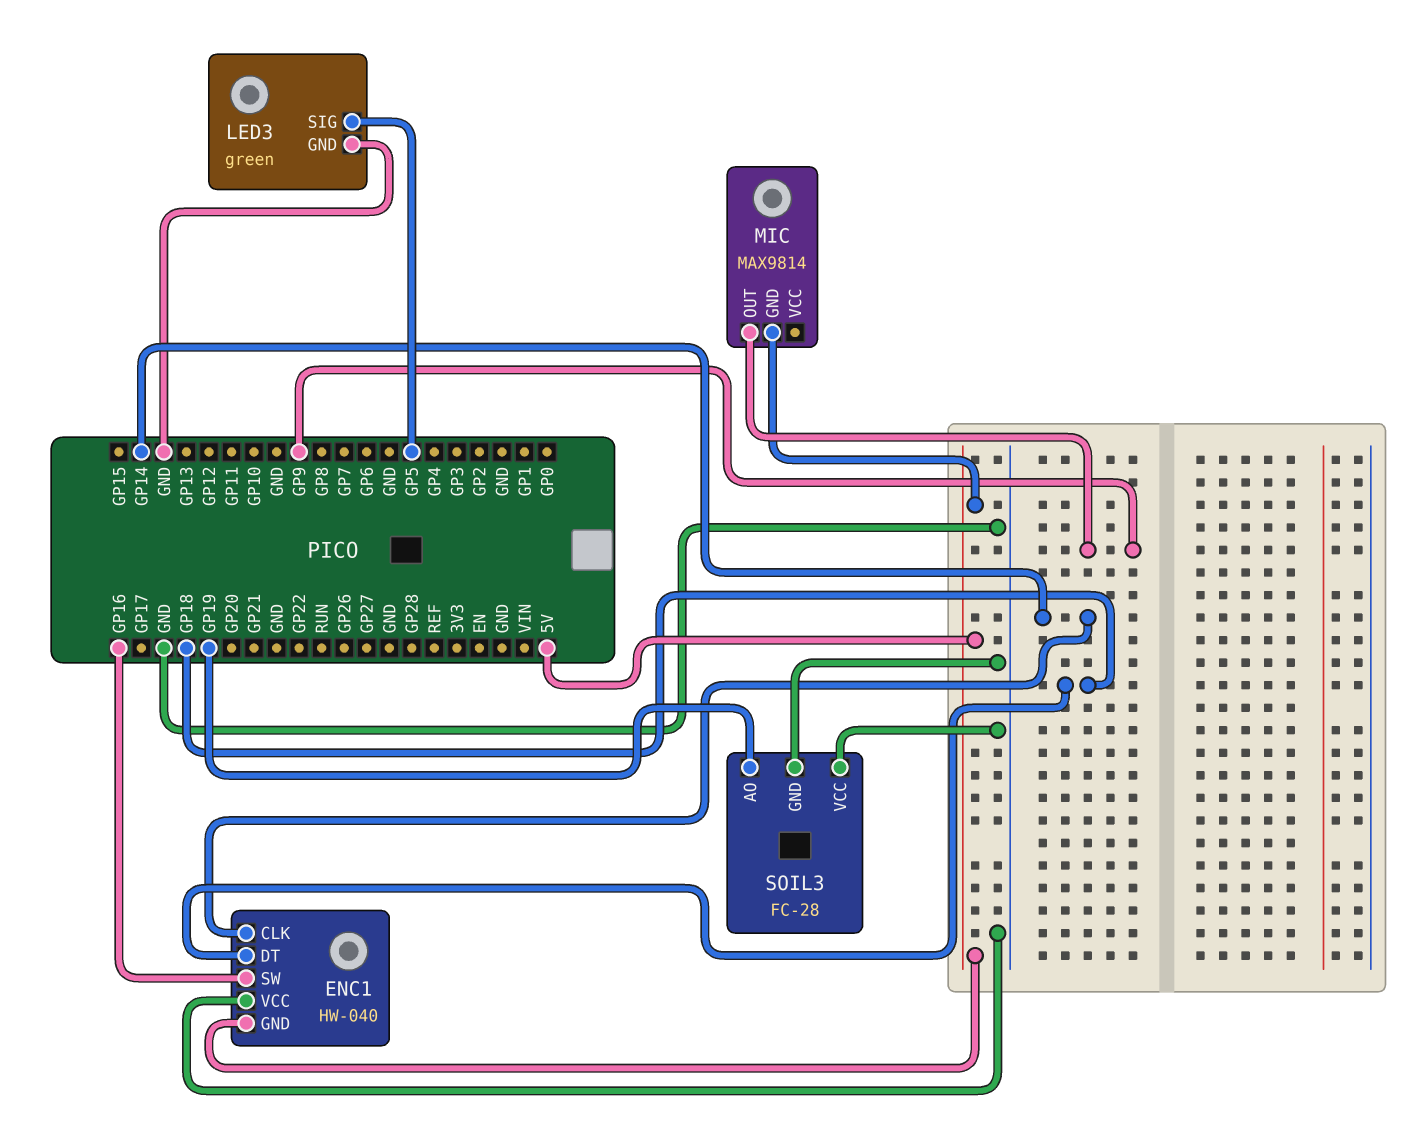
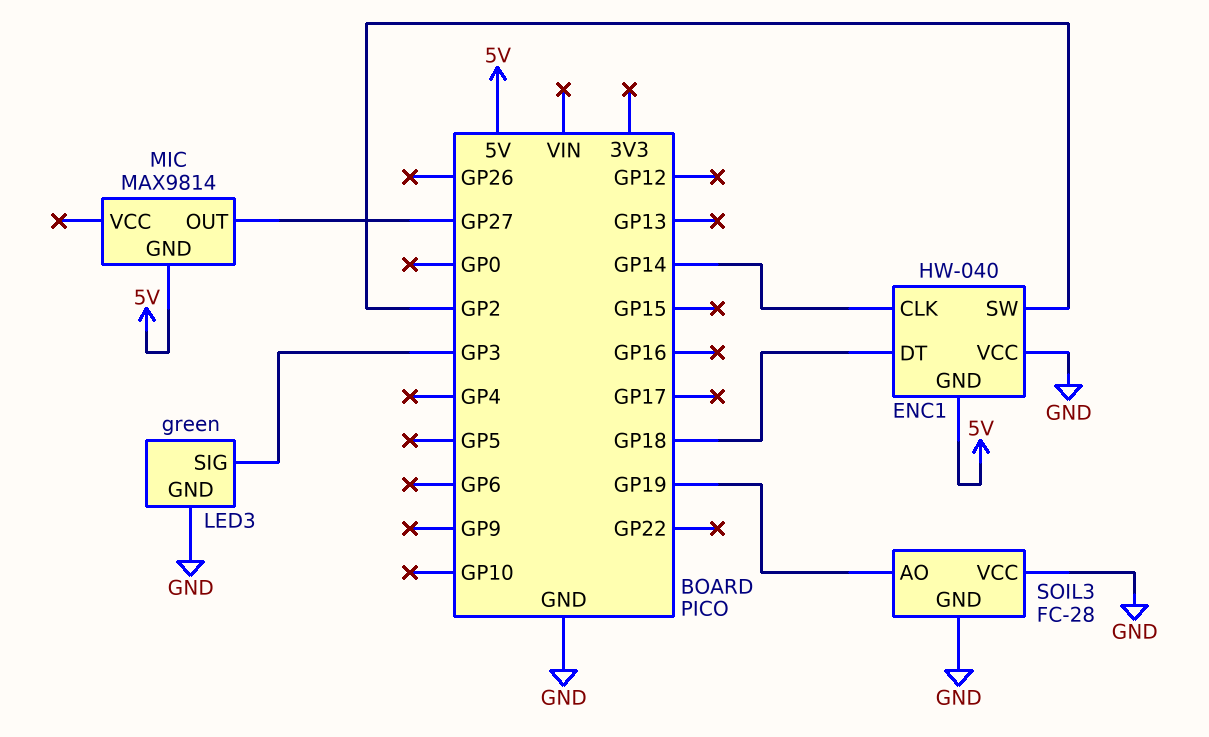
ENC1 pin SW: GP16 -> GP2
LED3 pin SIG: GP5 -> GP3
MIC pin OUT: GP9 -> GP27

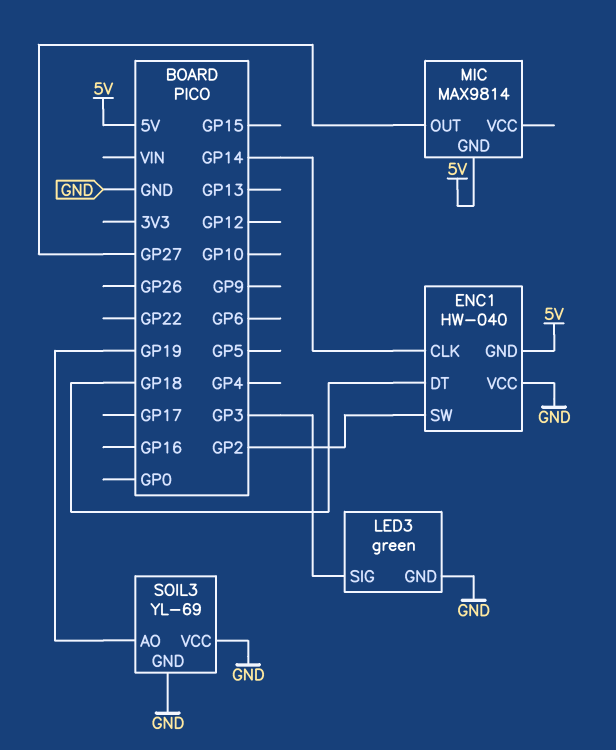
SOIL3: FC-28 -> YL-69

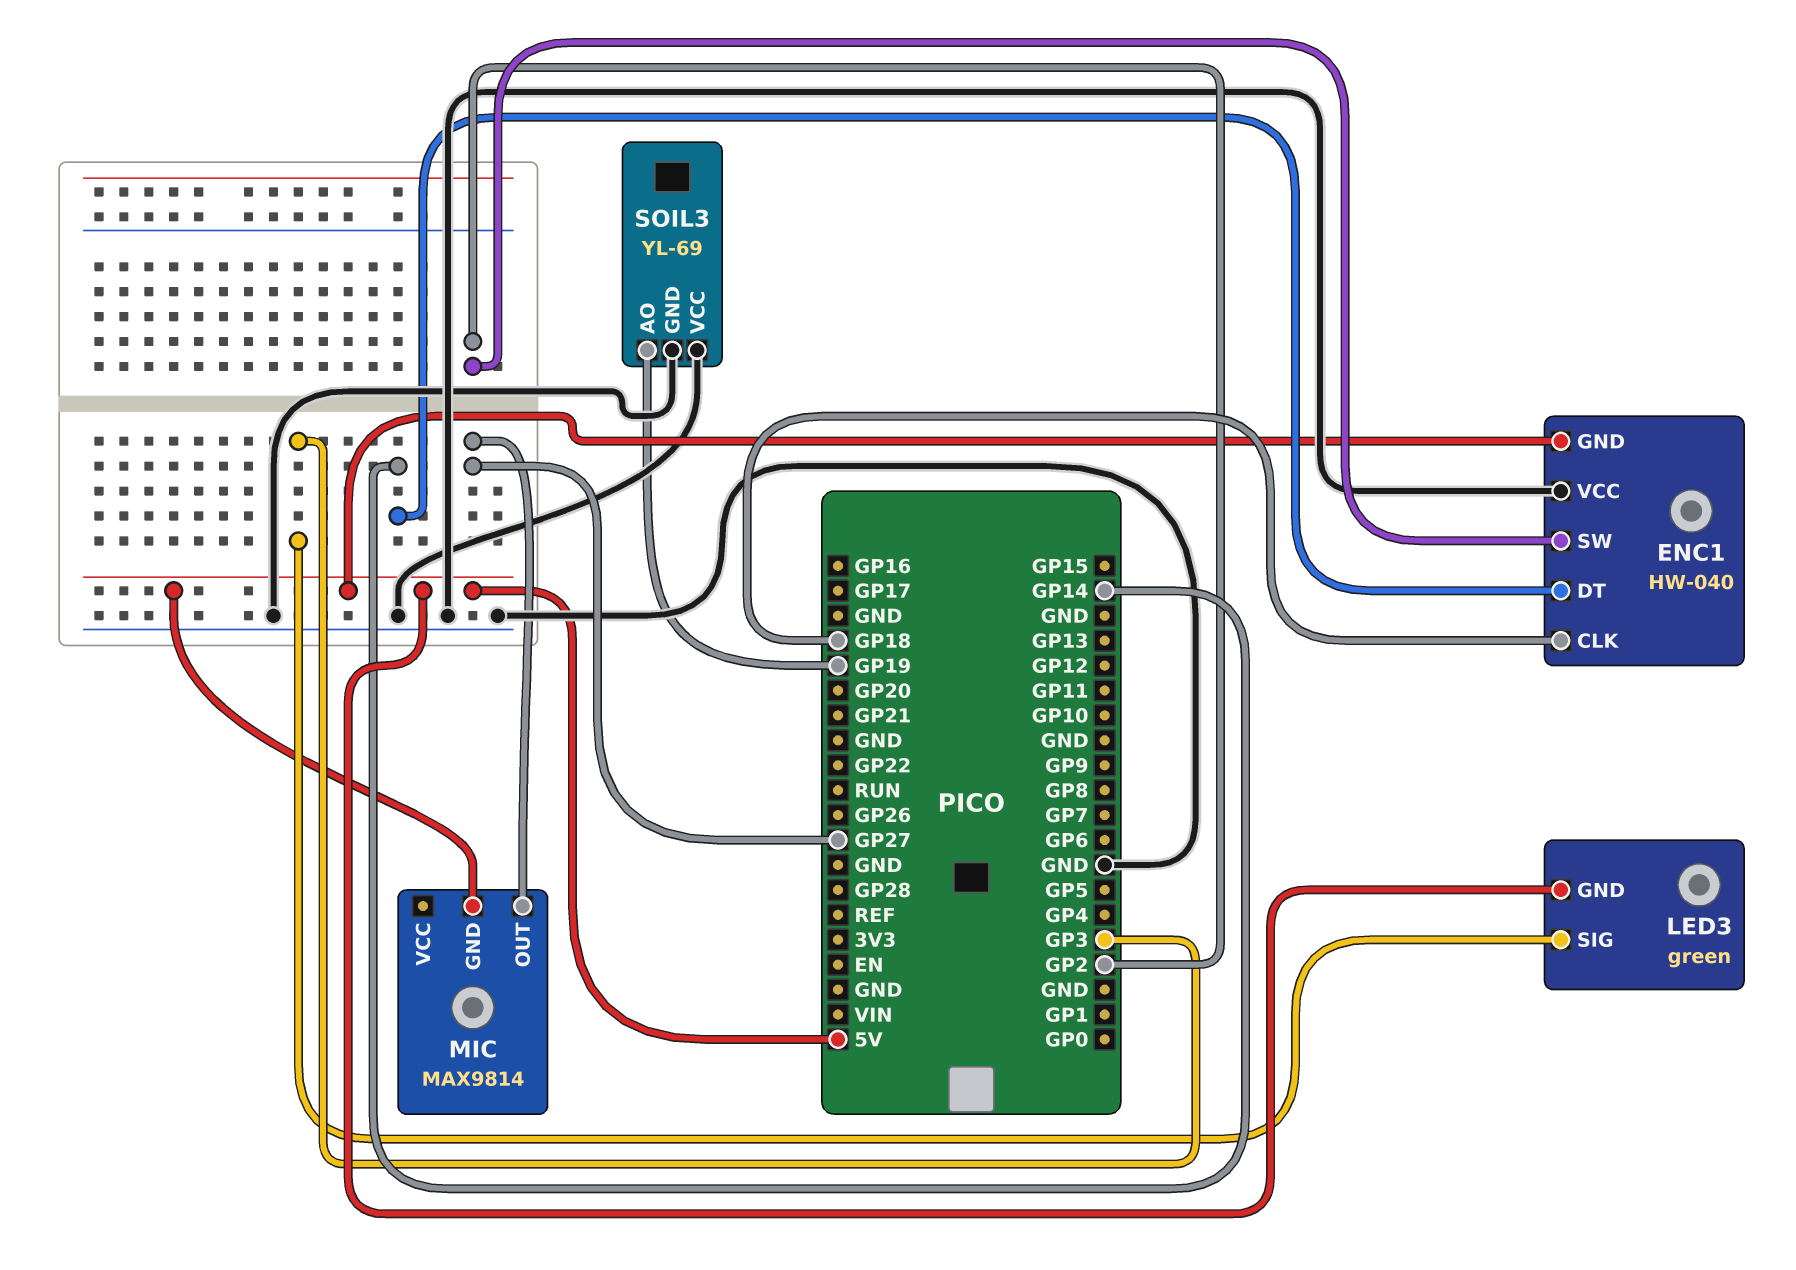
ENC1 pin CLK: GP14 -> GP18
ENC1 pin DT: GP18 -> GP14
LED3 pin GND: GND -> 5V

